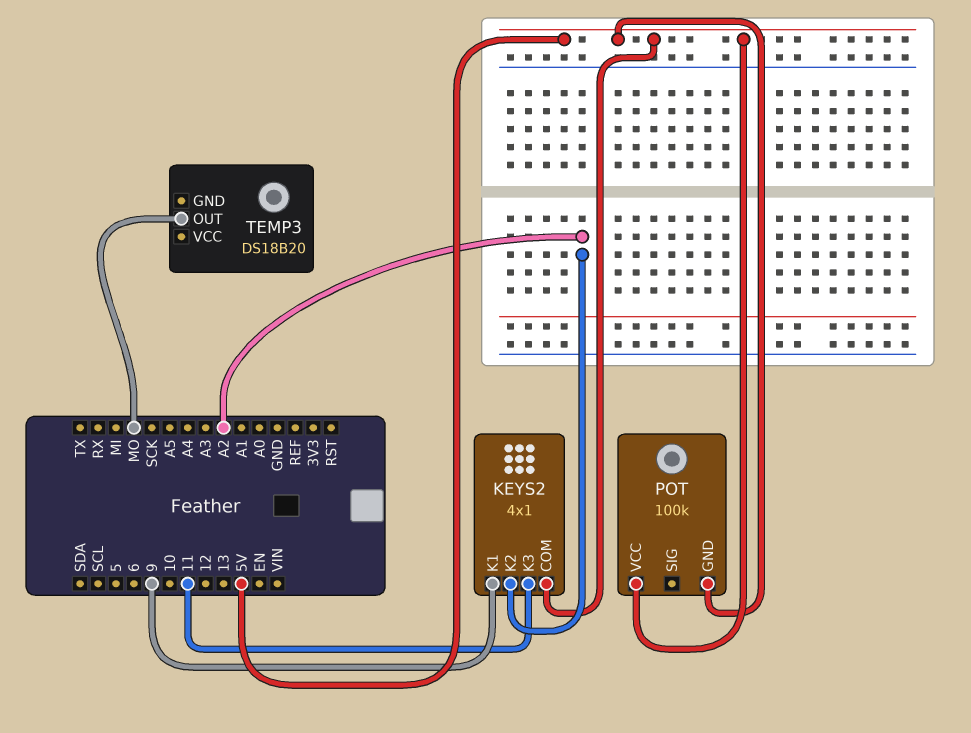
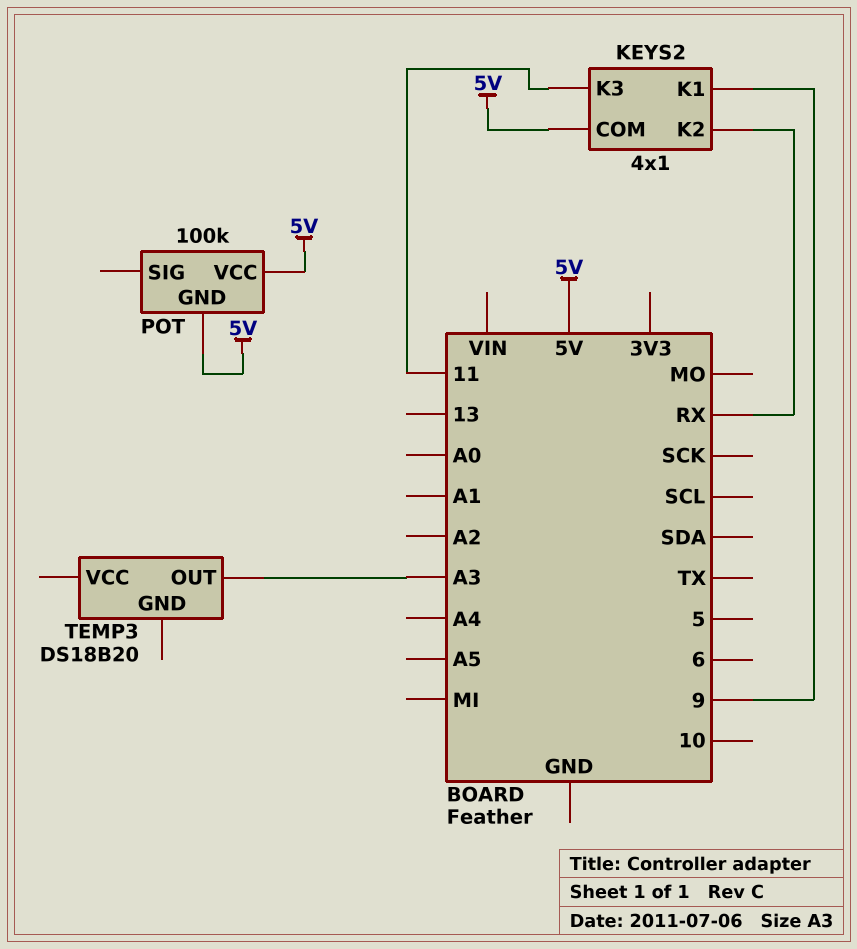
KEYS2 pin K2: A2 -> RX
TEMP3 pin OUT: MO -> A3

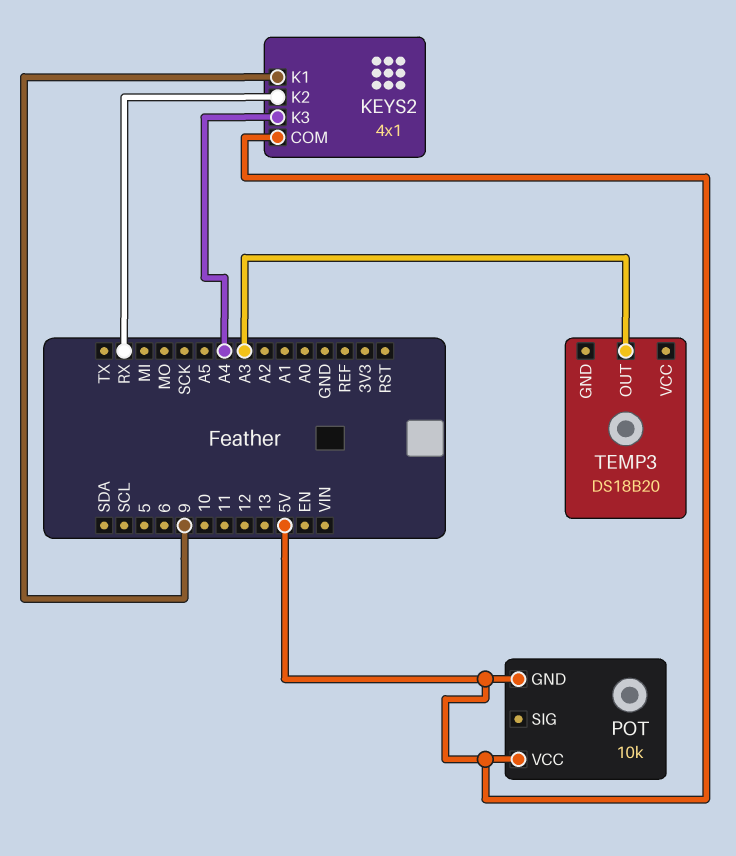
KEYS2 pin K3: 11 -> A4
POT: 100k -> 10k

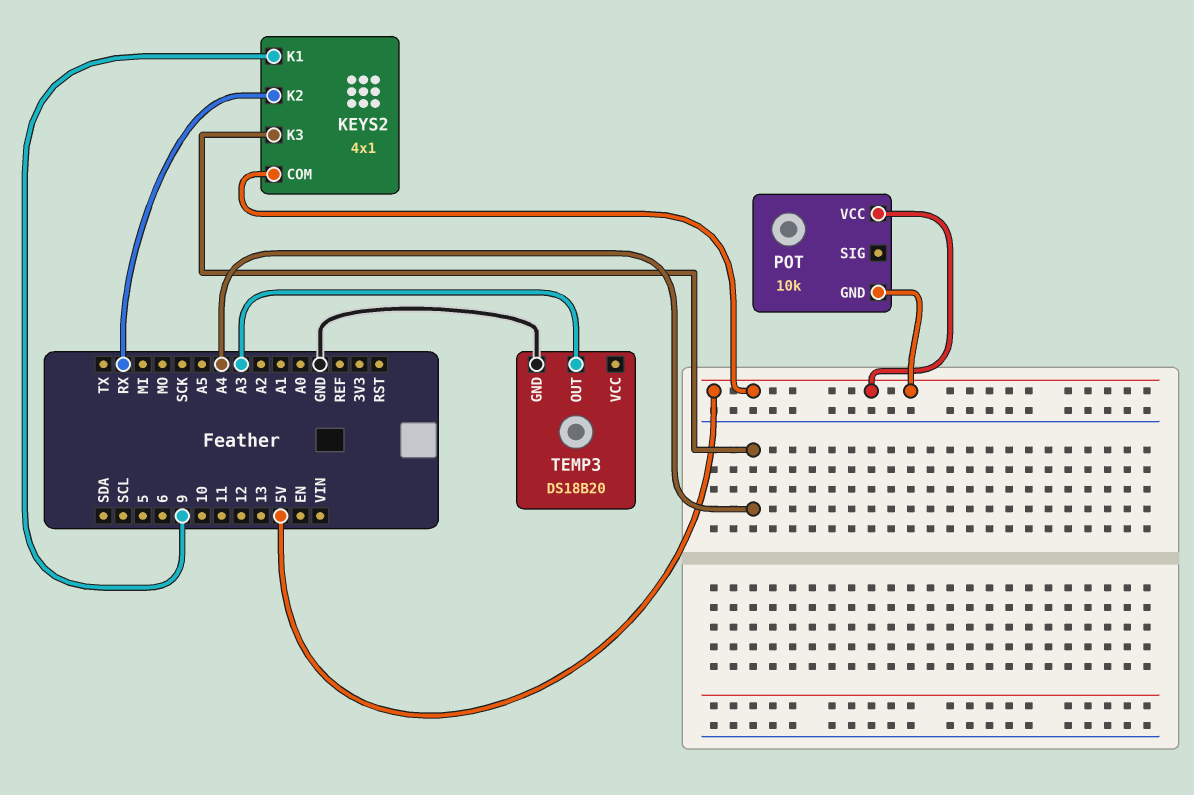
TEMP3 pin GND: none -> GND

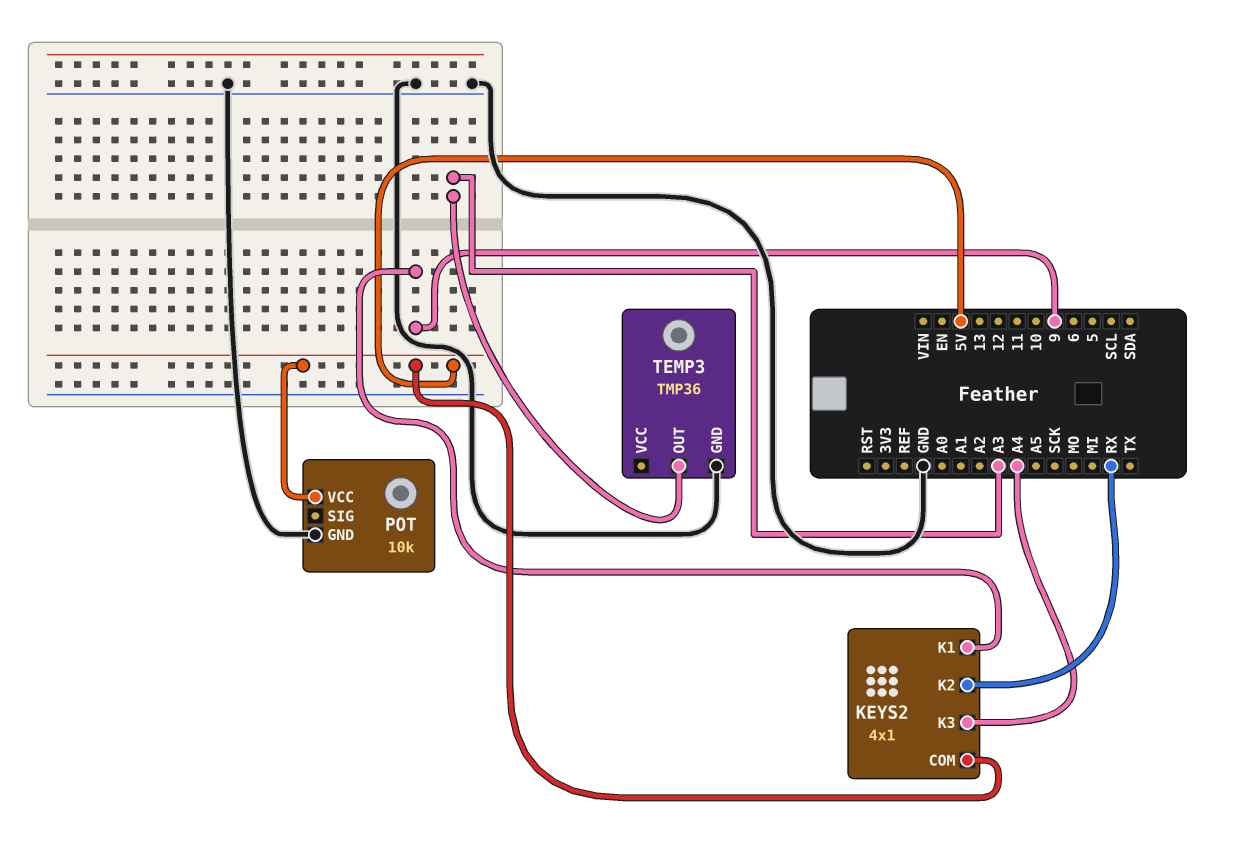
POT pin GND: 5V -> GND
TEMP3: DS18B20 -> TMP36

